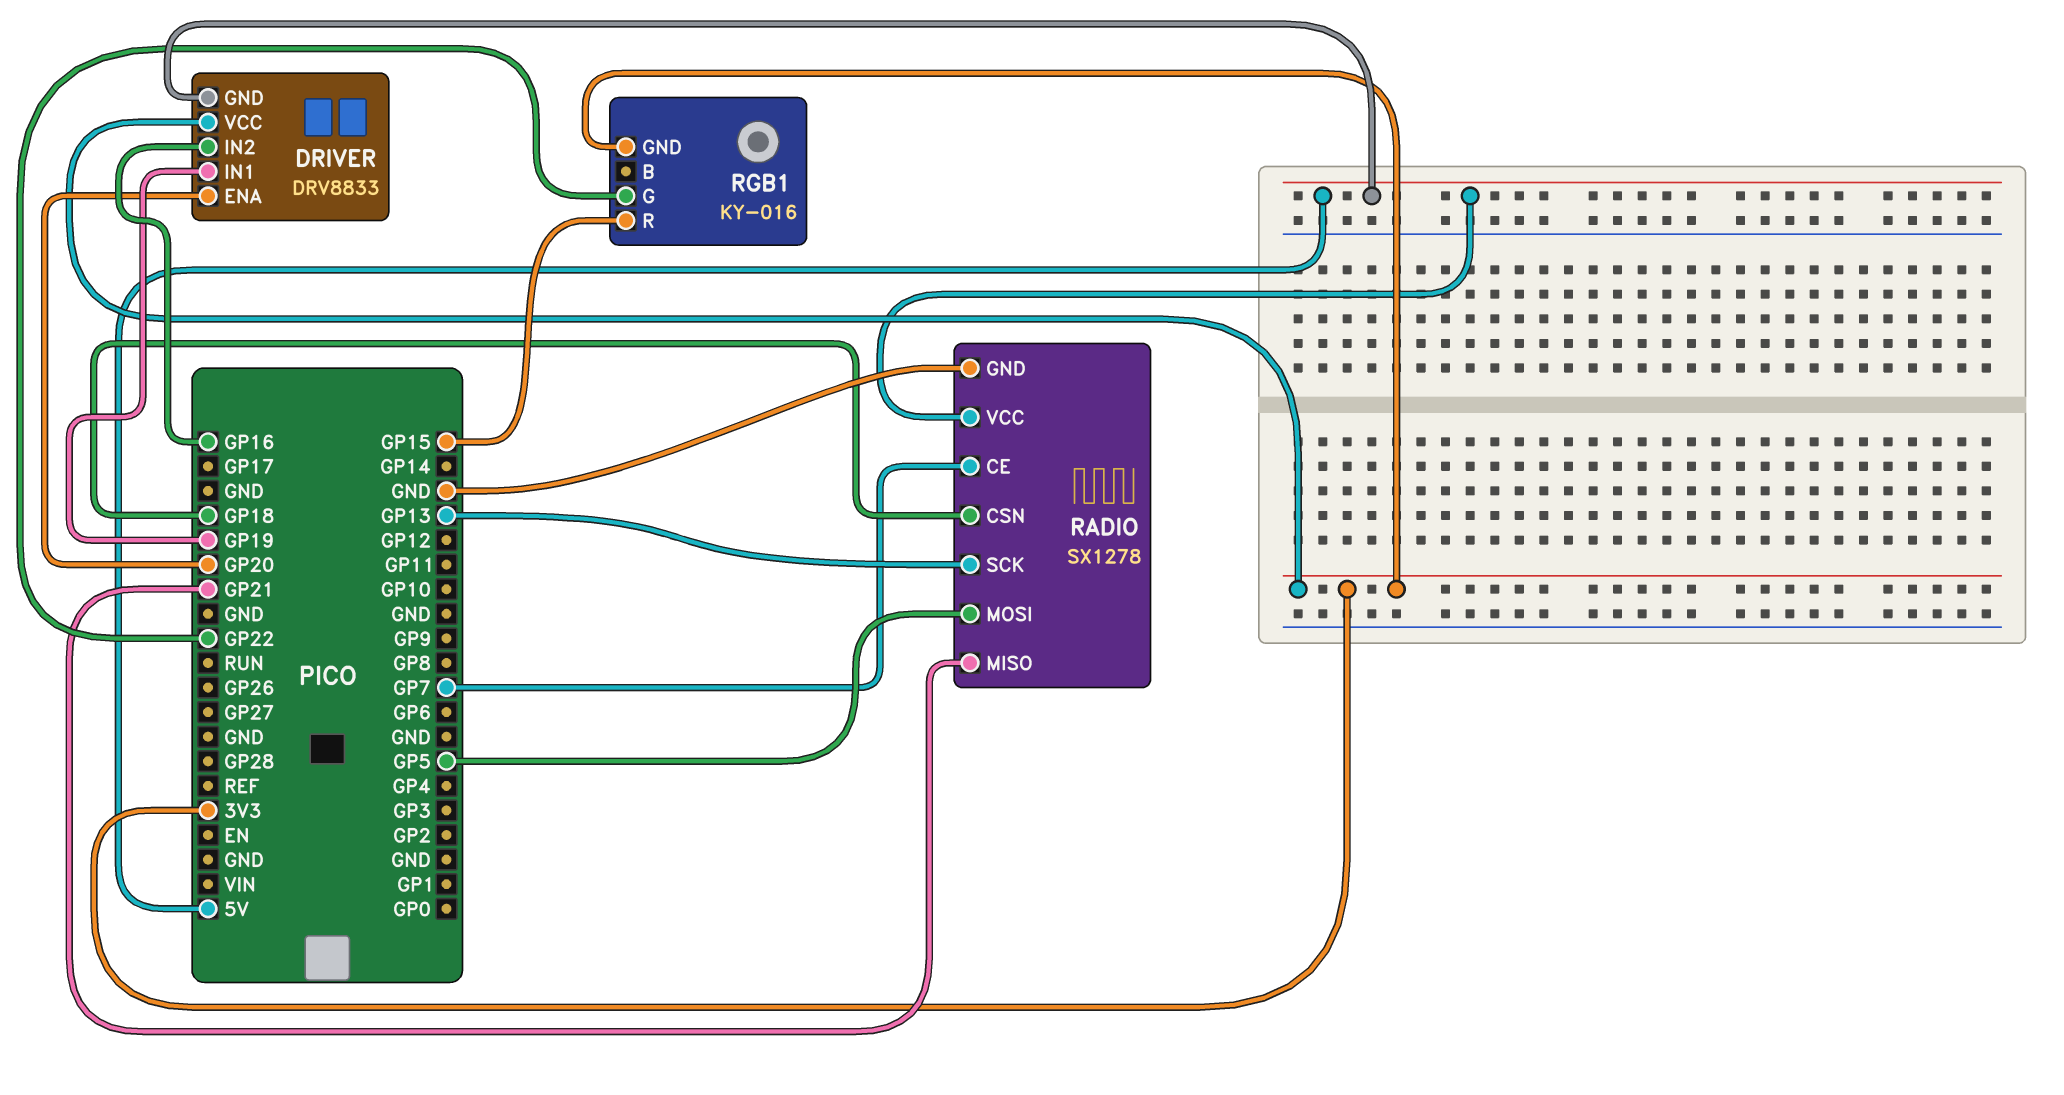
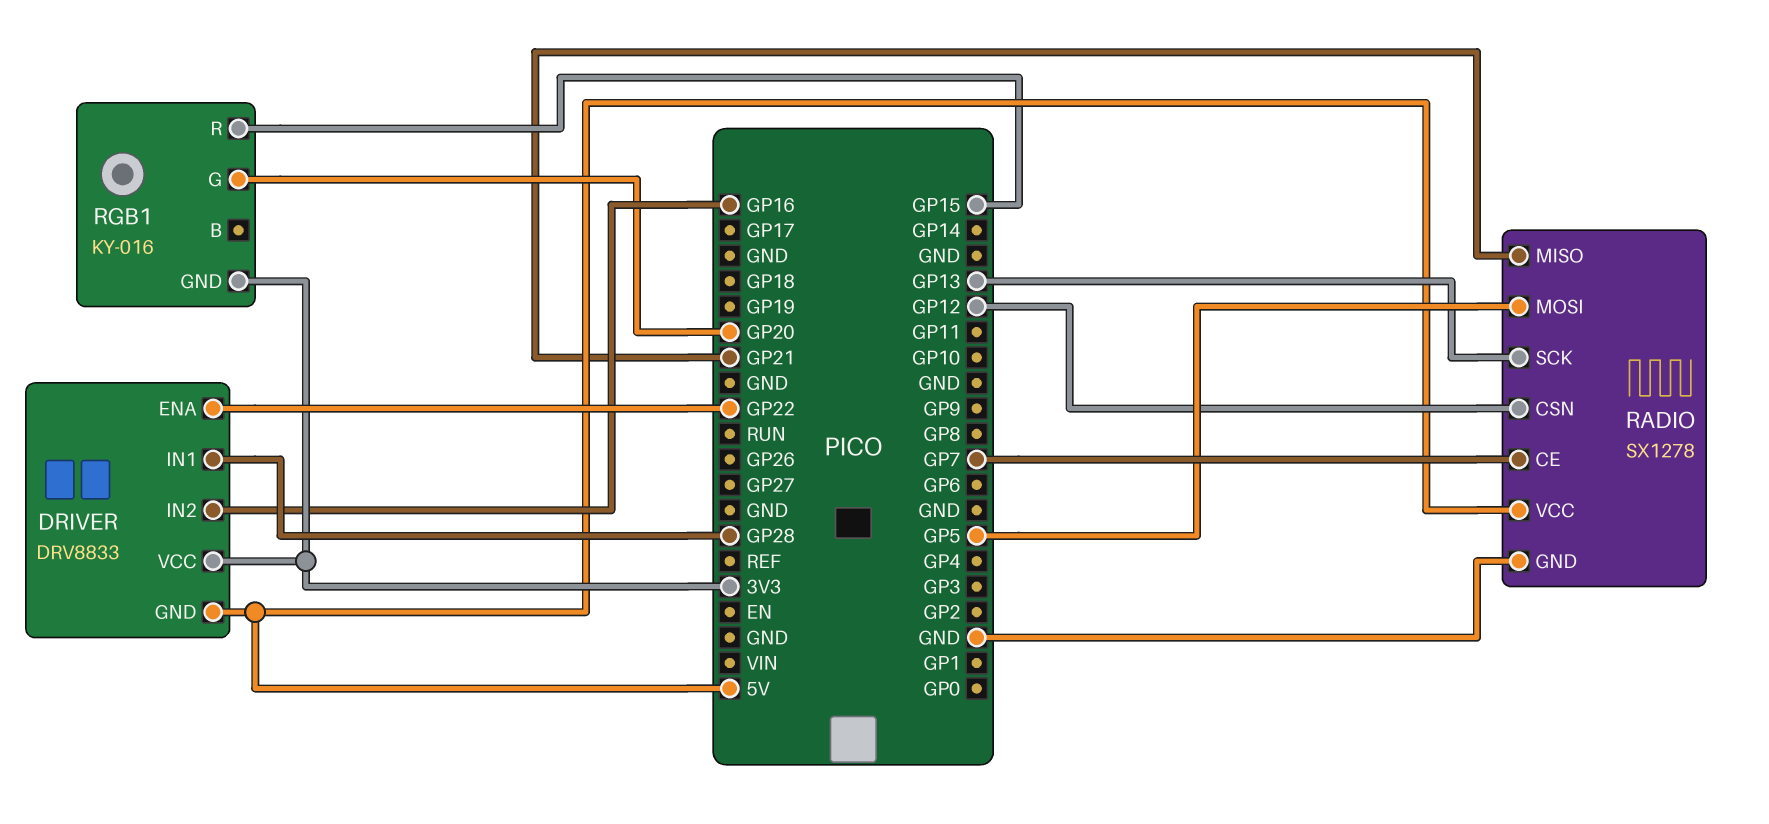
DRIVER pin ENA: GP20 -> GP22
DRIVER pin IN1: GP19 -> GP28
RADIO pin CSN: GP18 -> GP12
RGB1 pin G: GP22 -> GP20

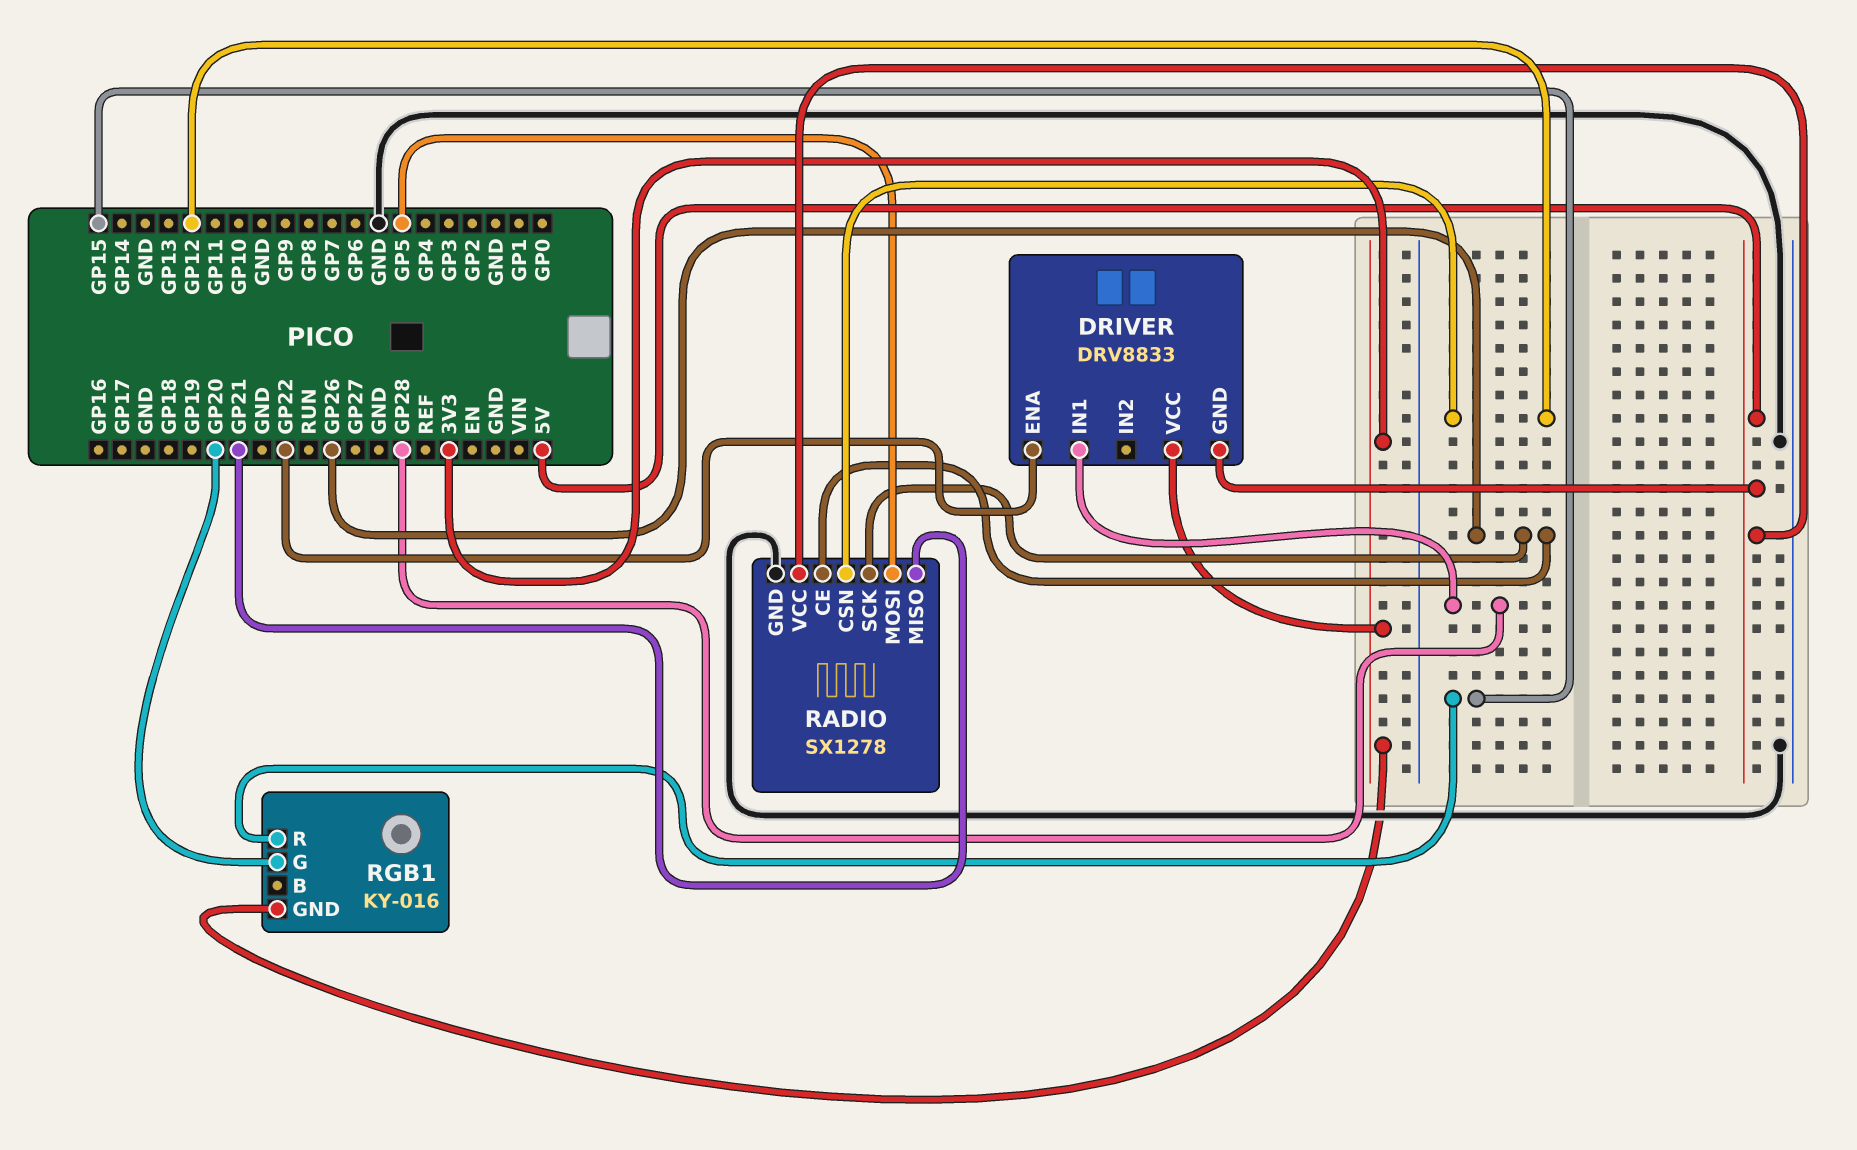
DRIVER pin IN2: GP16 -> none
RADIO pin CE: GP7 -> GP26
RADIO pin SCK: GP13 -> GP26

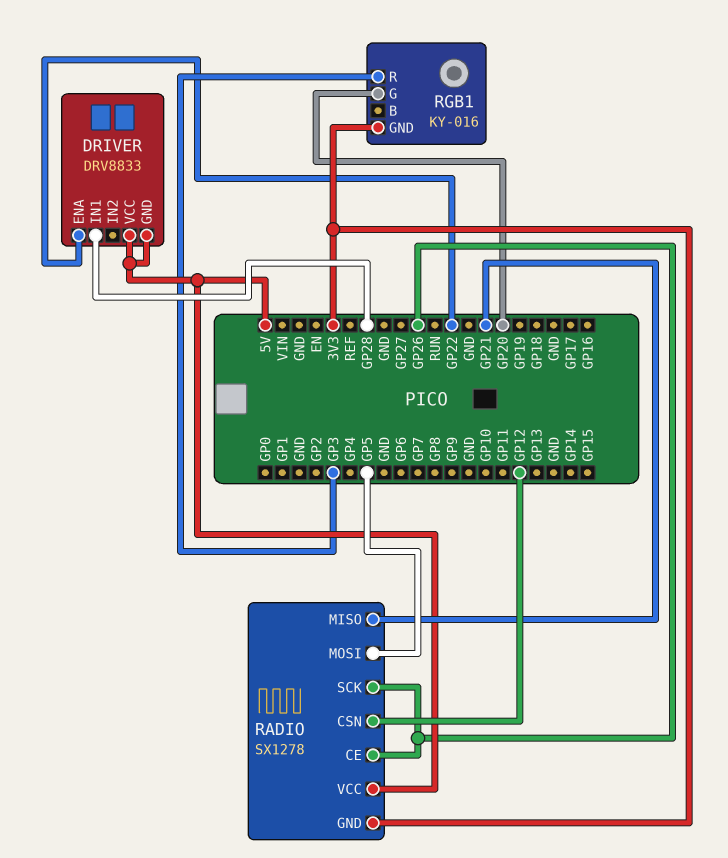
DRIVER pin VCC: 3V3 -> 5V
RADIO pin GND: GND -> 3V3
RGB1 pin R: GP15 -> GP3

